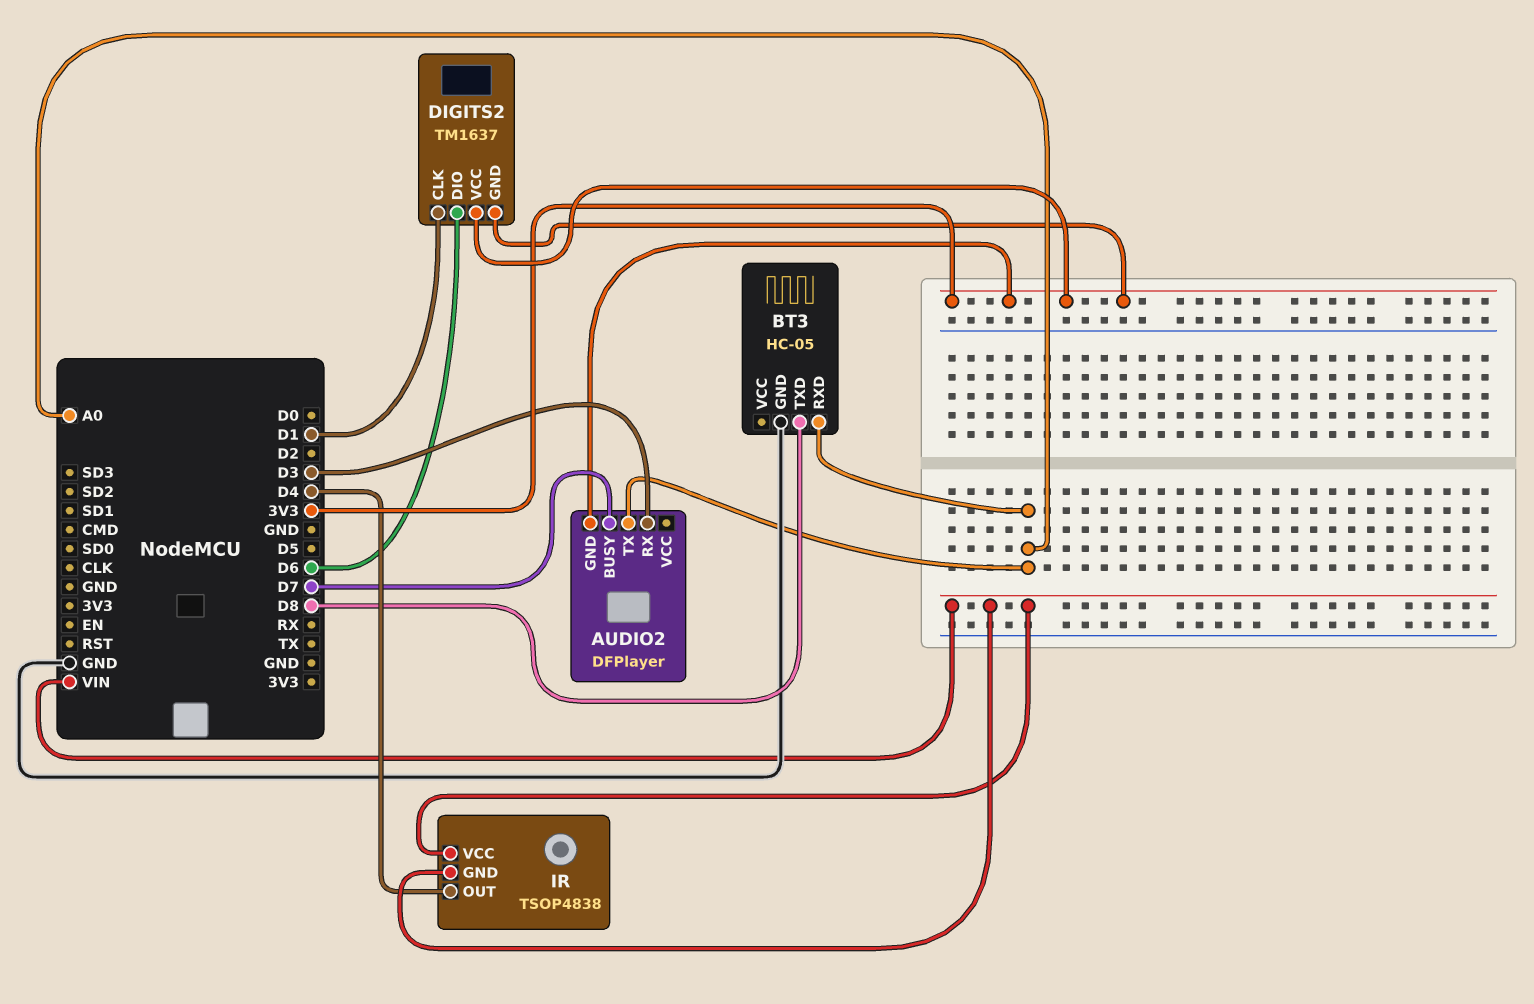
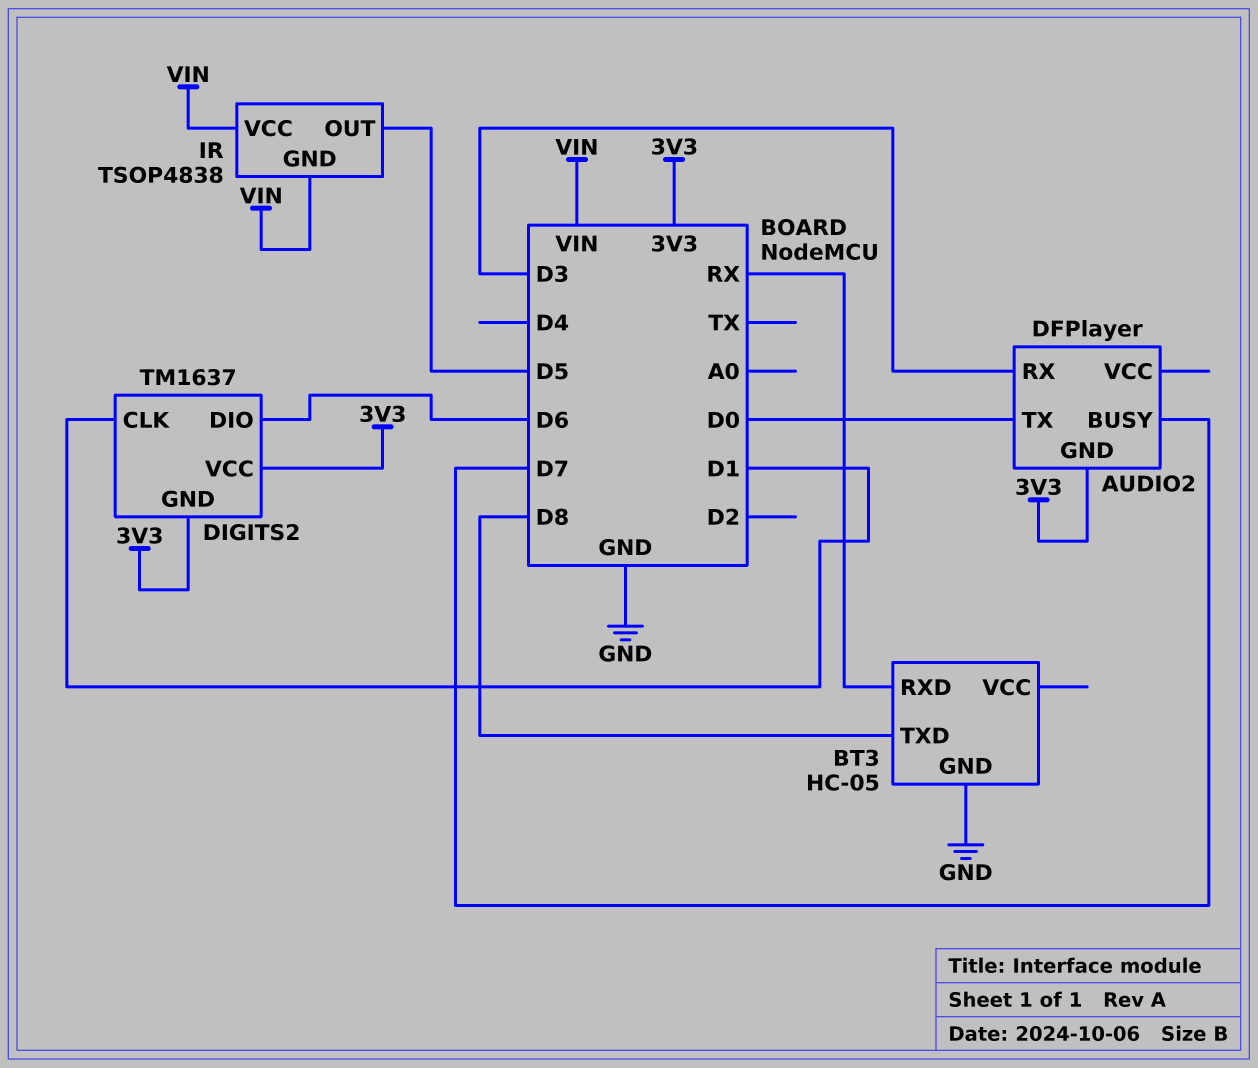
AUDIO2 pin TX: A0 -> D0
BT3 pin RXD: A0 -> RX
IR pin OUT: D4 -> D5

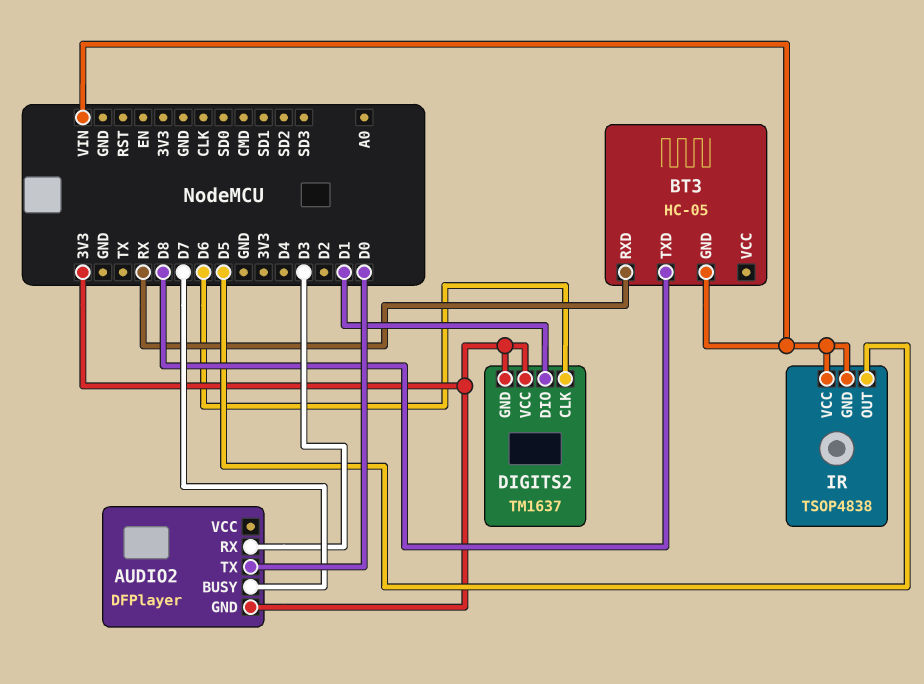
BT3 pin GND: GND -> VIN
DIGITS2 pin CLK: D1 -> D6
DIGITS2 pin DIO: D6 -> D1

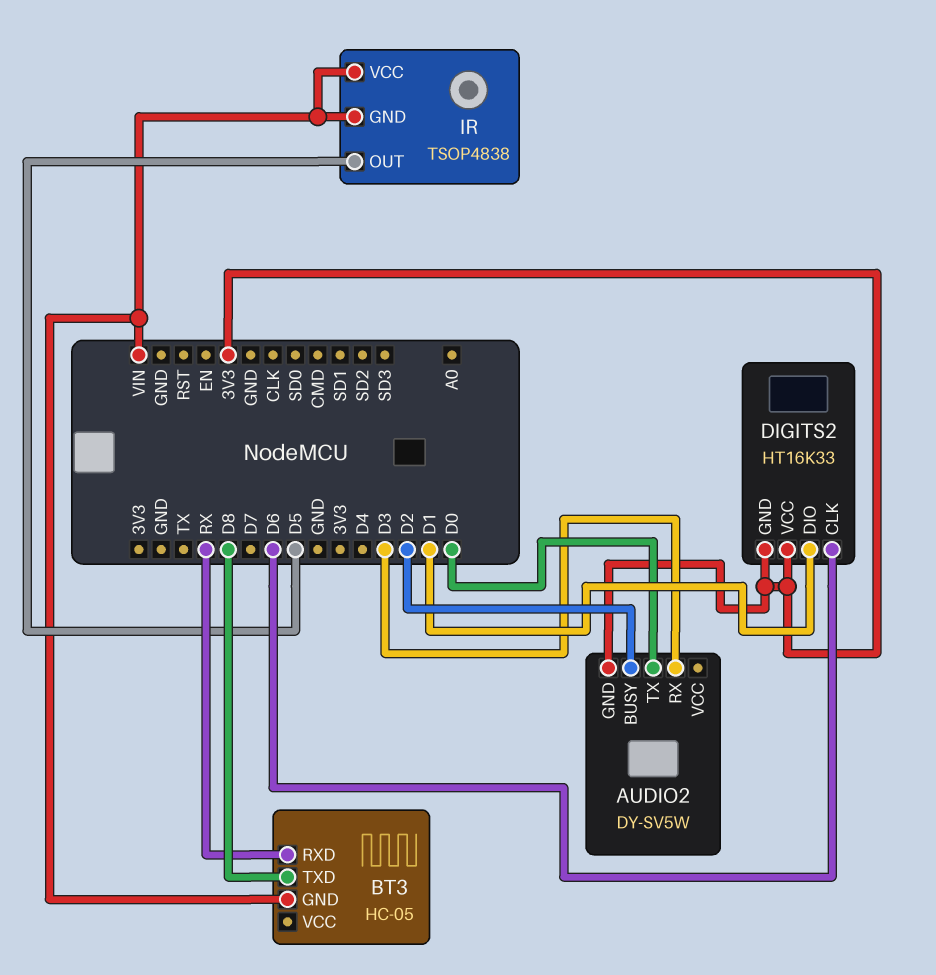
AUDIO2: DFPlayer -> DY-SV5W
AUDIO2 pin BUSY: D7 -> D2
DIGITS2: TM1637 -> HT16K33

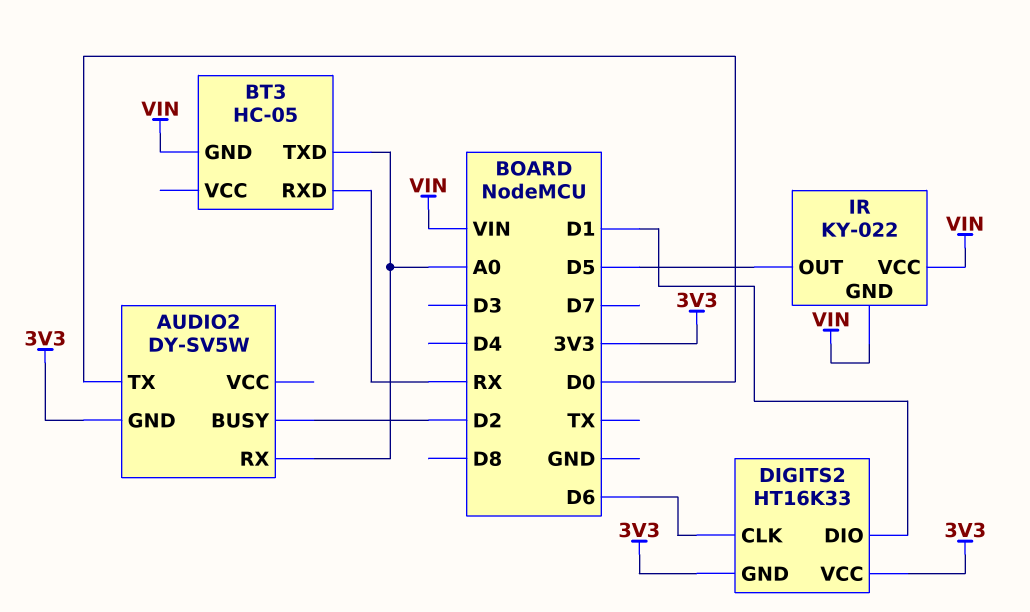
AUDIO2 pin RX: D3 -> A0
BT3 pin TXD: D8 -> A0
IR: TSOP4838 -> KY-022

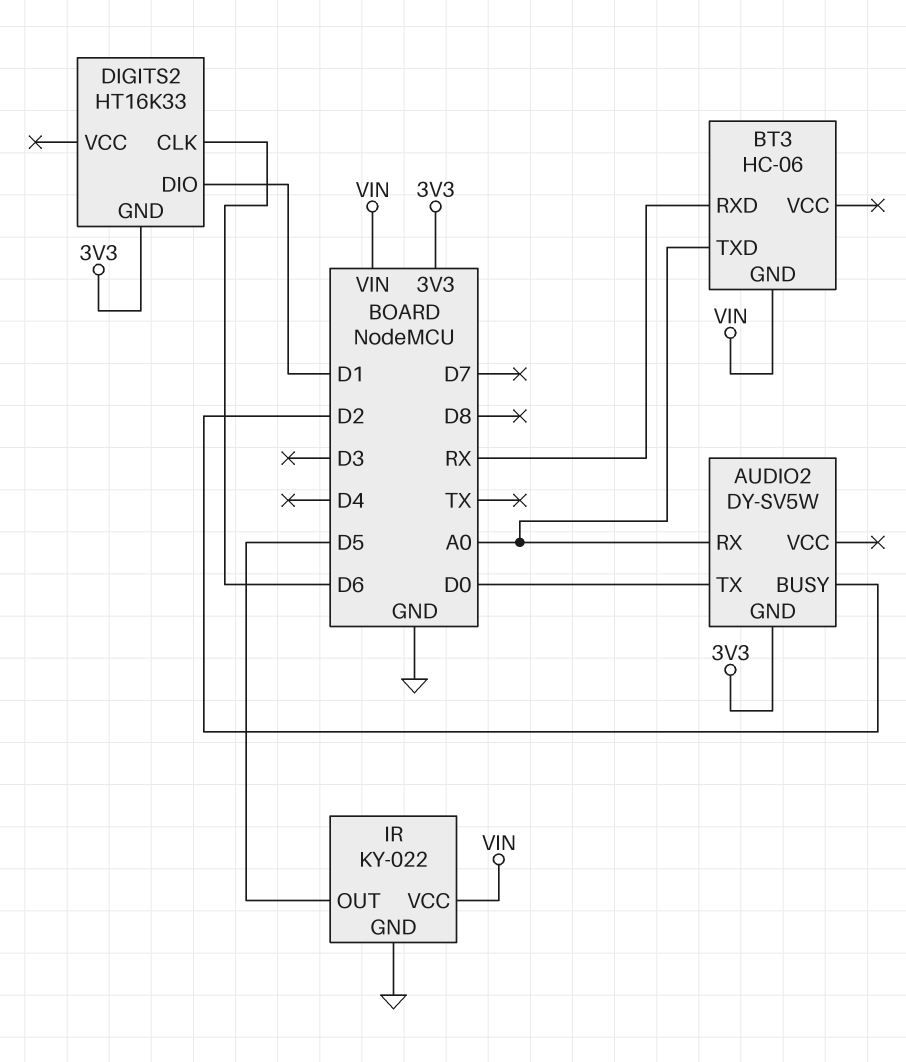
BT3: HC-05 -> HC-06
DIGITS2 pin VCC: 3V3 -> none
IR pin GND: VIN -> GND

